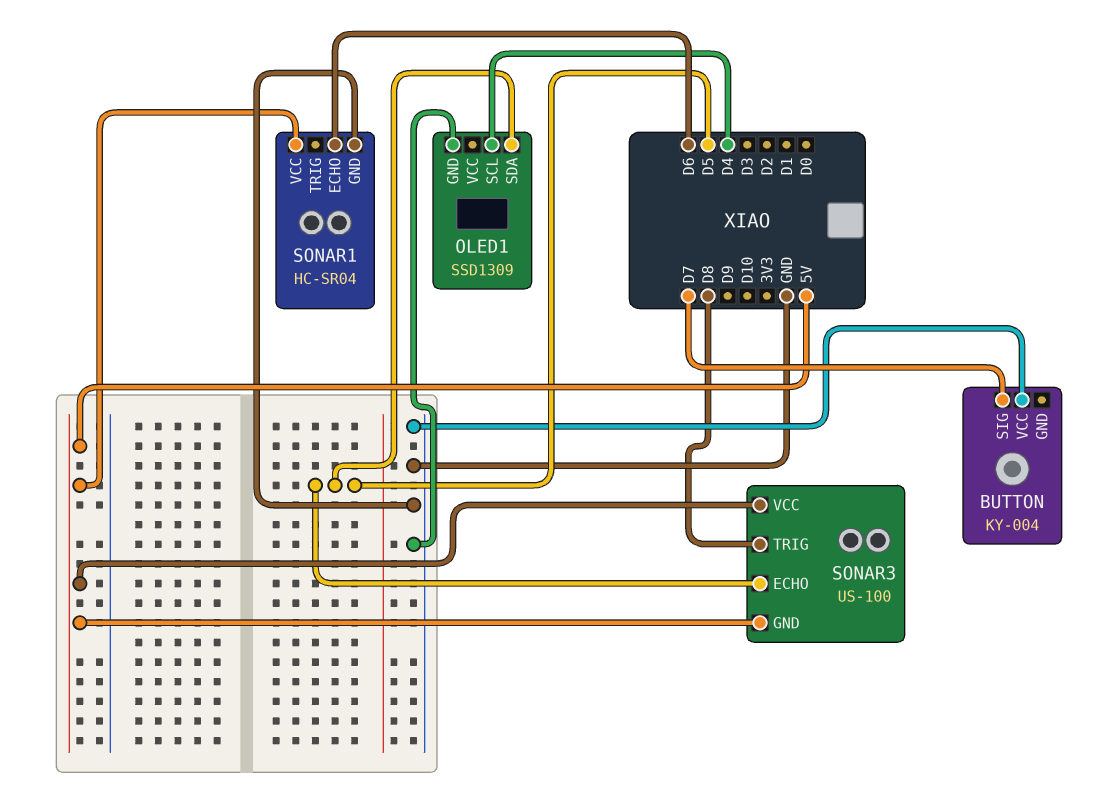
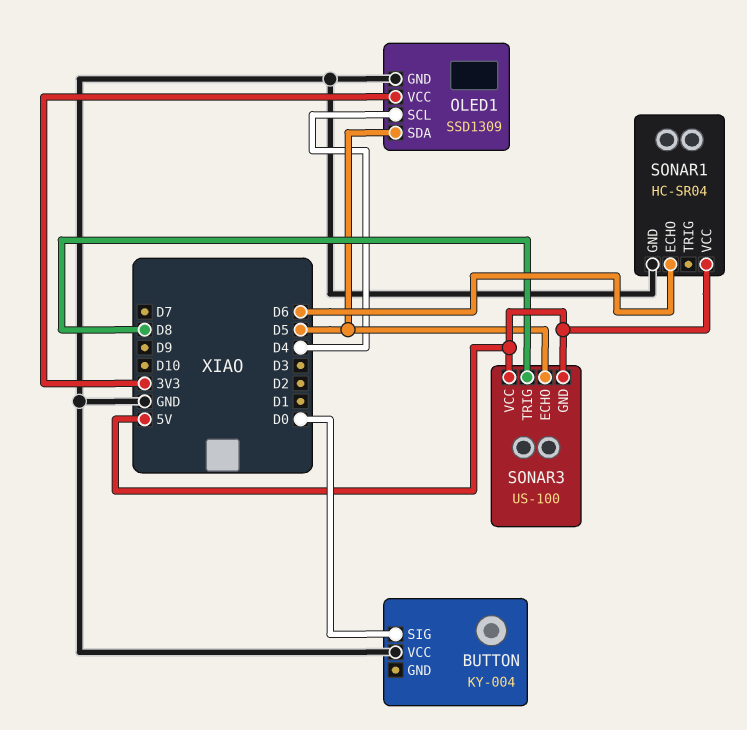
BUTTON pin SIG: D7 -> D0
OLED1 pin VCC: none -> 3V3

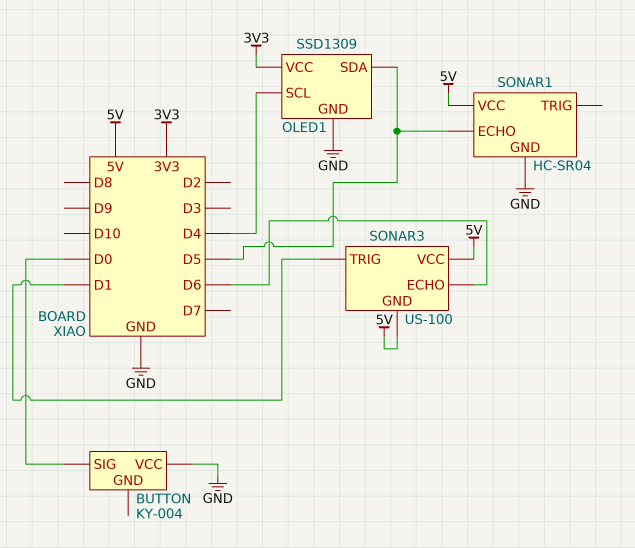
SONAR1 pin ECHO: D6 -> D5
SONAR3 pin ECHO: D5 -> D6
SONAR3 pin TRIG: D8 -> D1

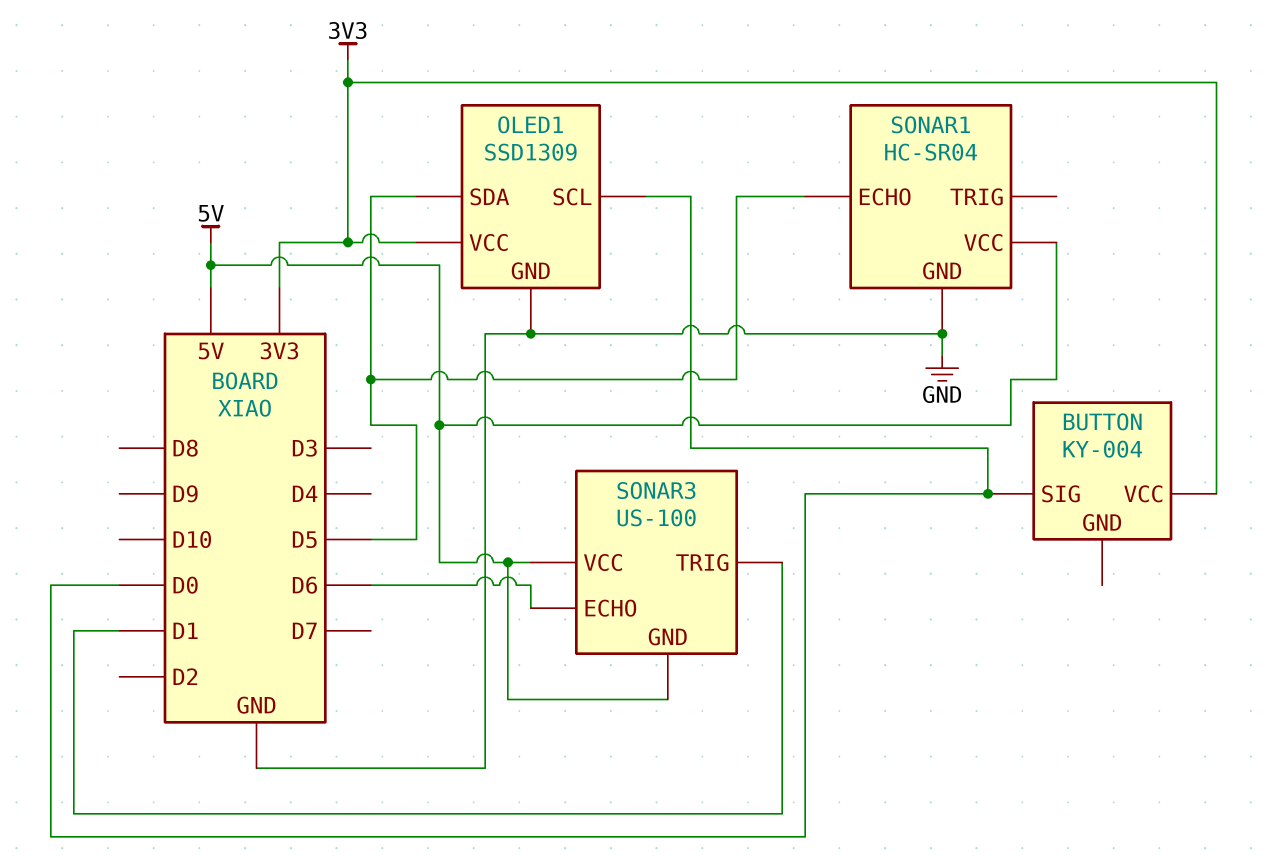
BUTTON pin VCC: GND -> 3V3
OLED1 pin SCL: D4 -> D0

